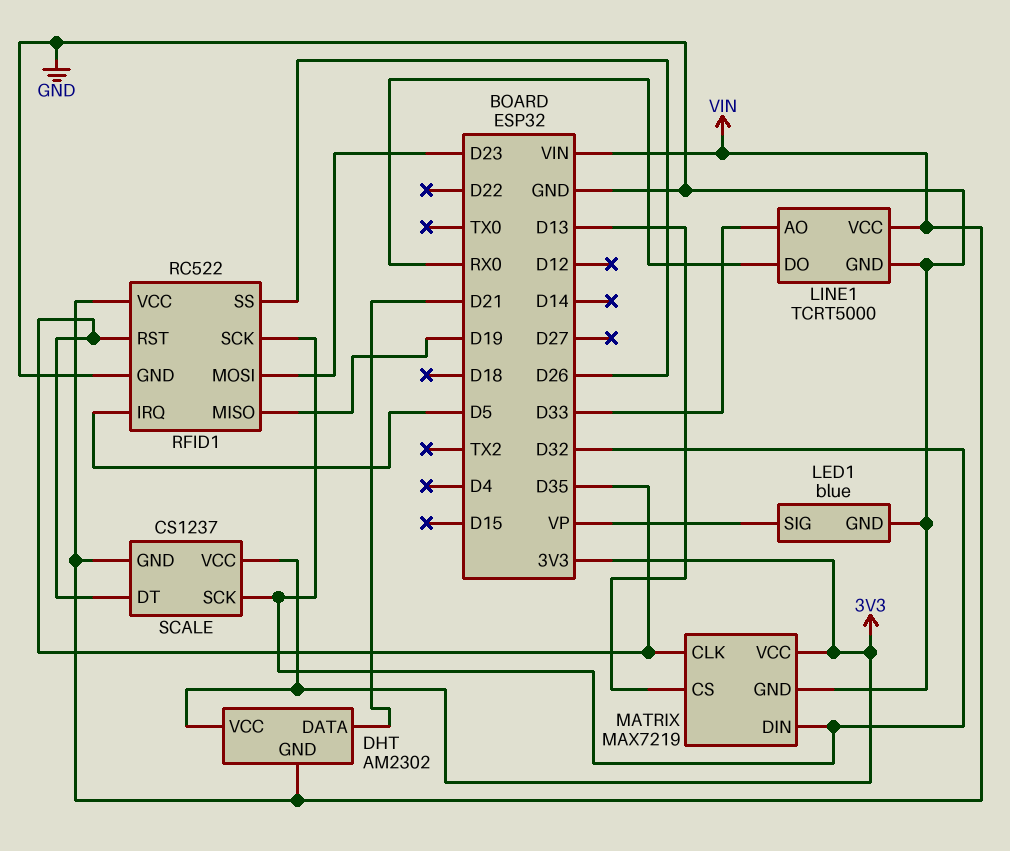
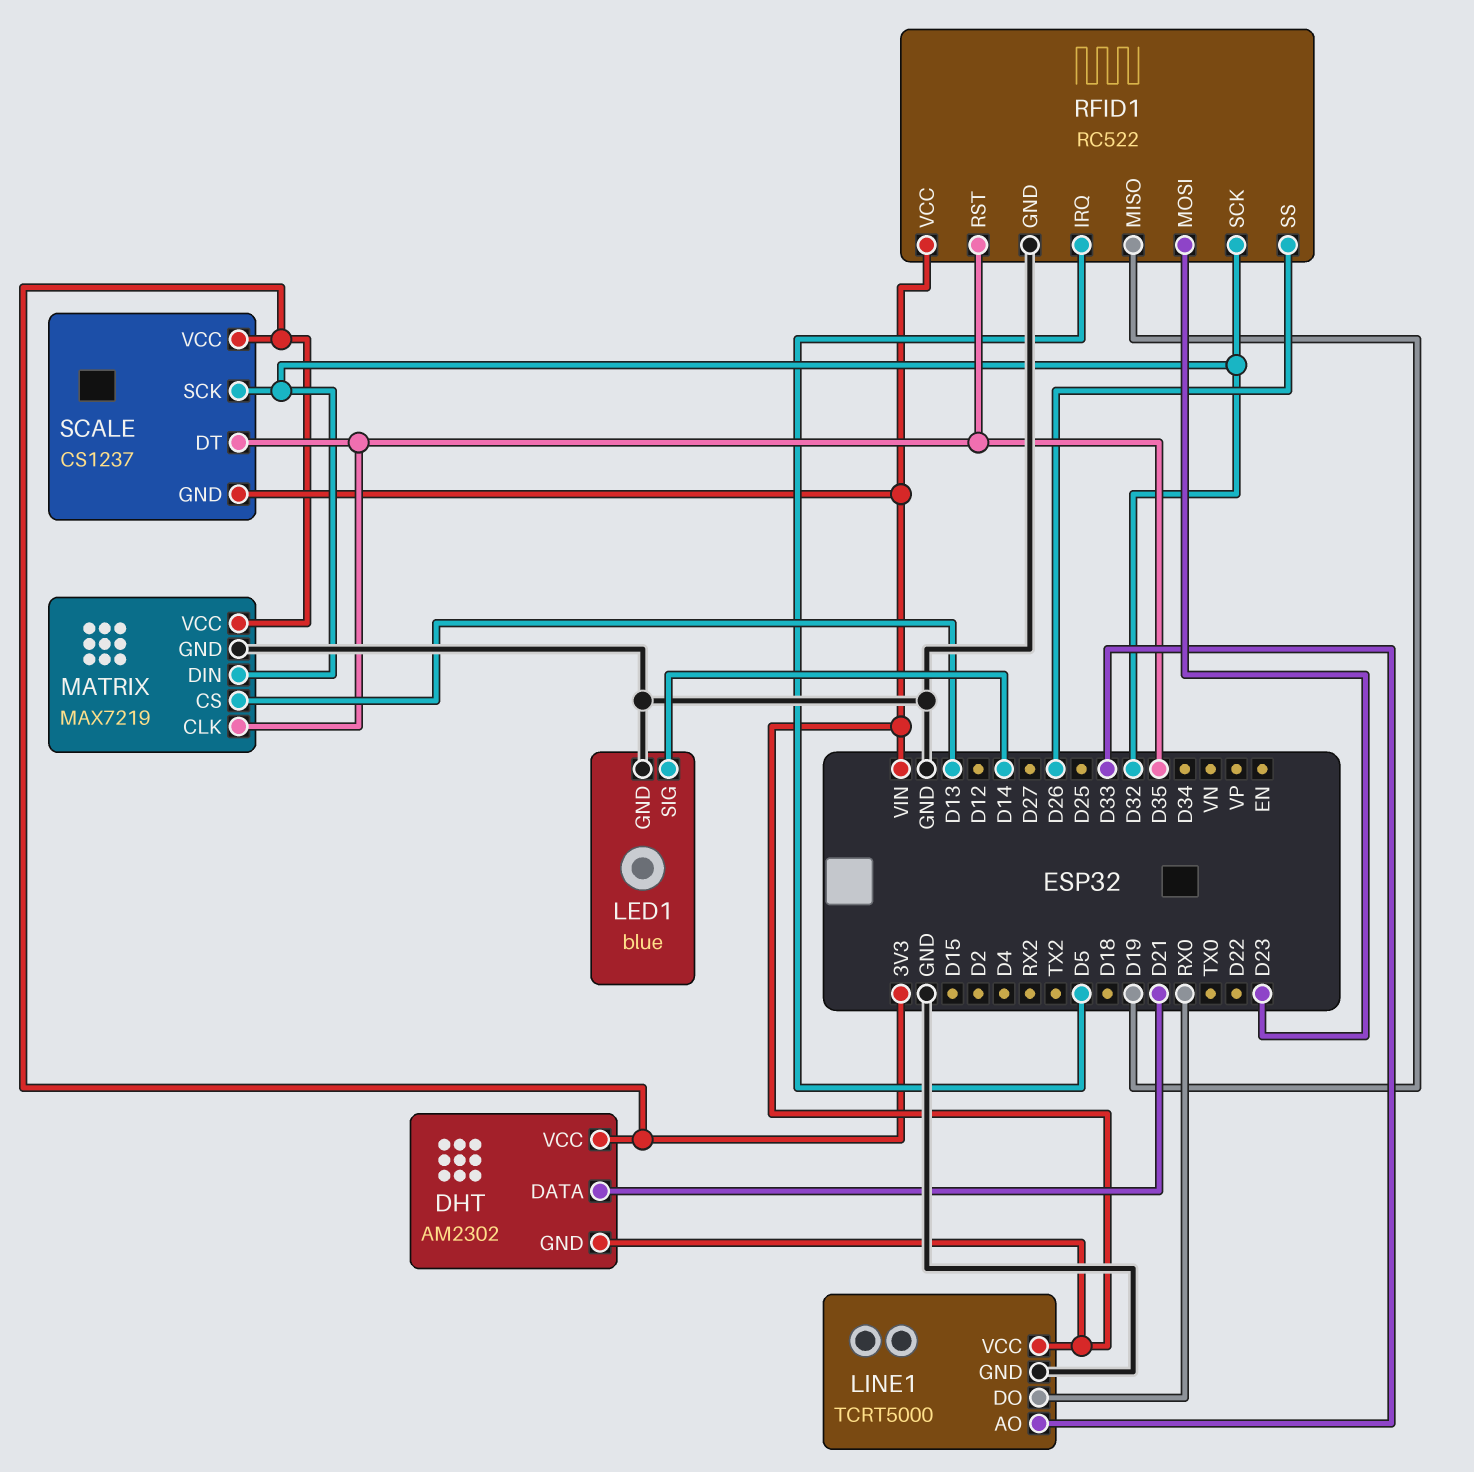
LED1 pin SIG: VP -> D14

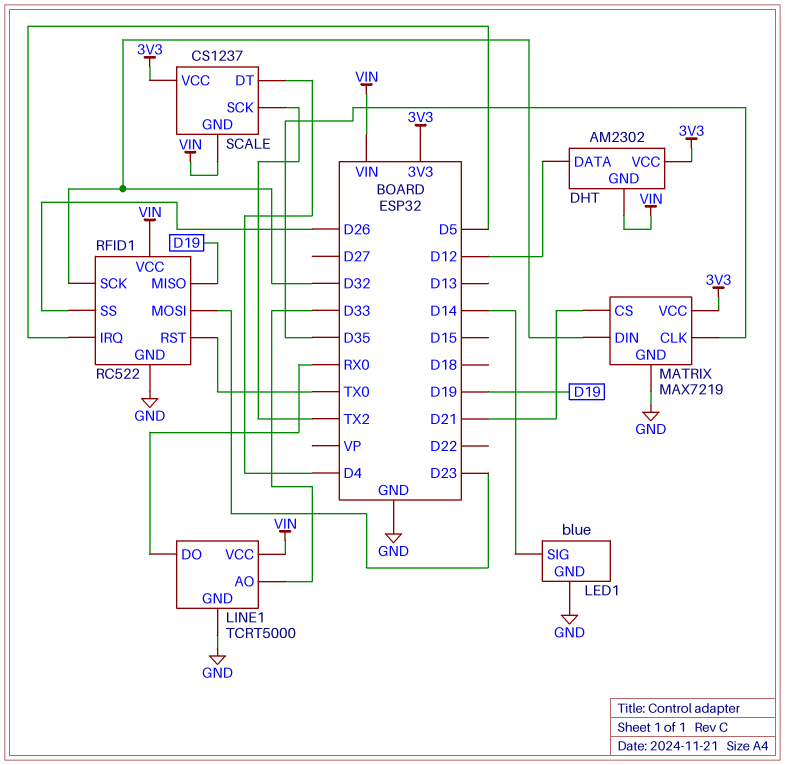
DHT pin DATA: D21 -> D12
MATRIX pin CS: D13 -> D21
RFID1 pin RST: D35 -> TX0
SCALE pin DT: D35 -> D4
SCALE pin SCK: D32 -> TX2

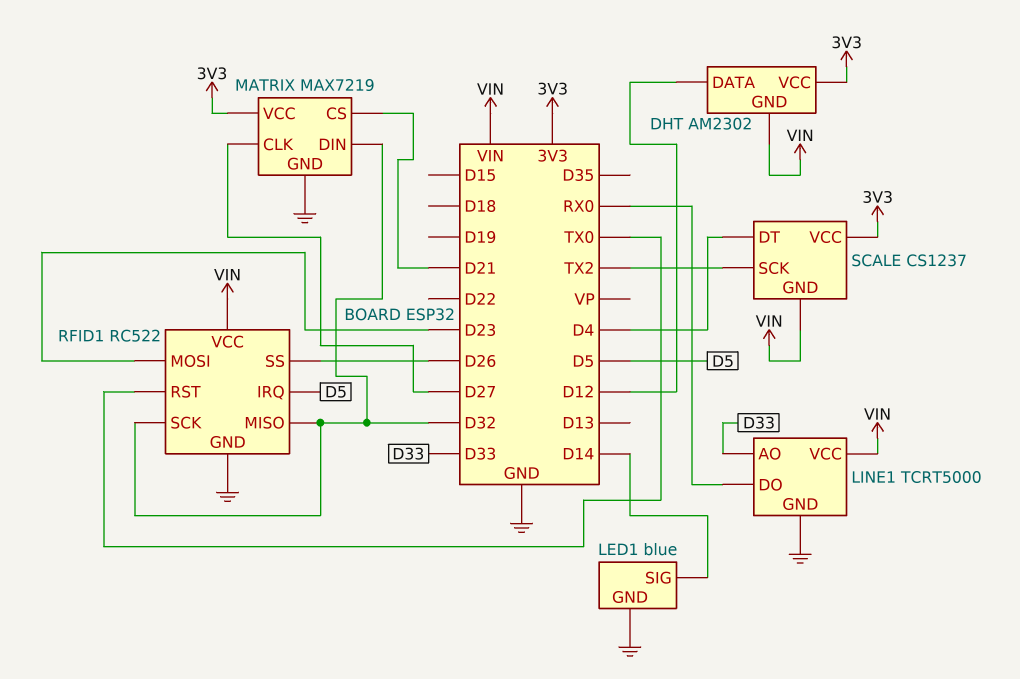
MATRIX pin CLK: D35 -> D27
RFID1 pin MISO: D19 -> D32

